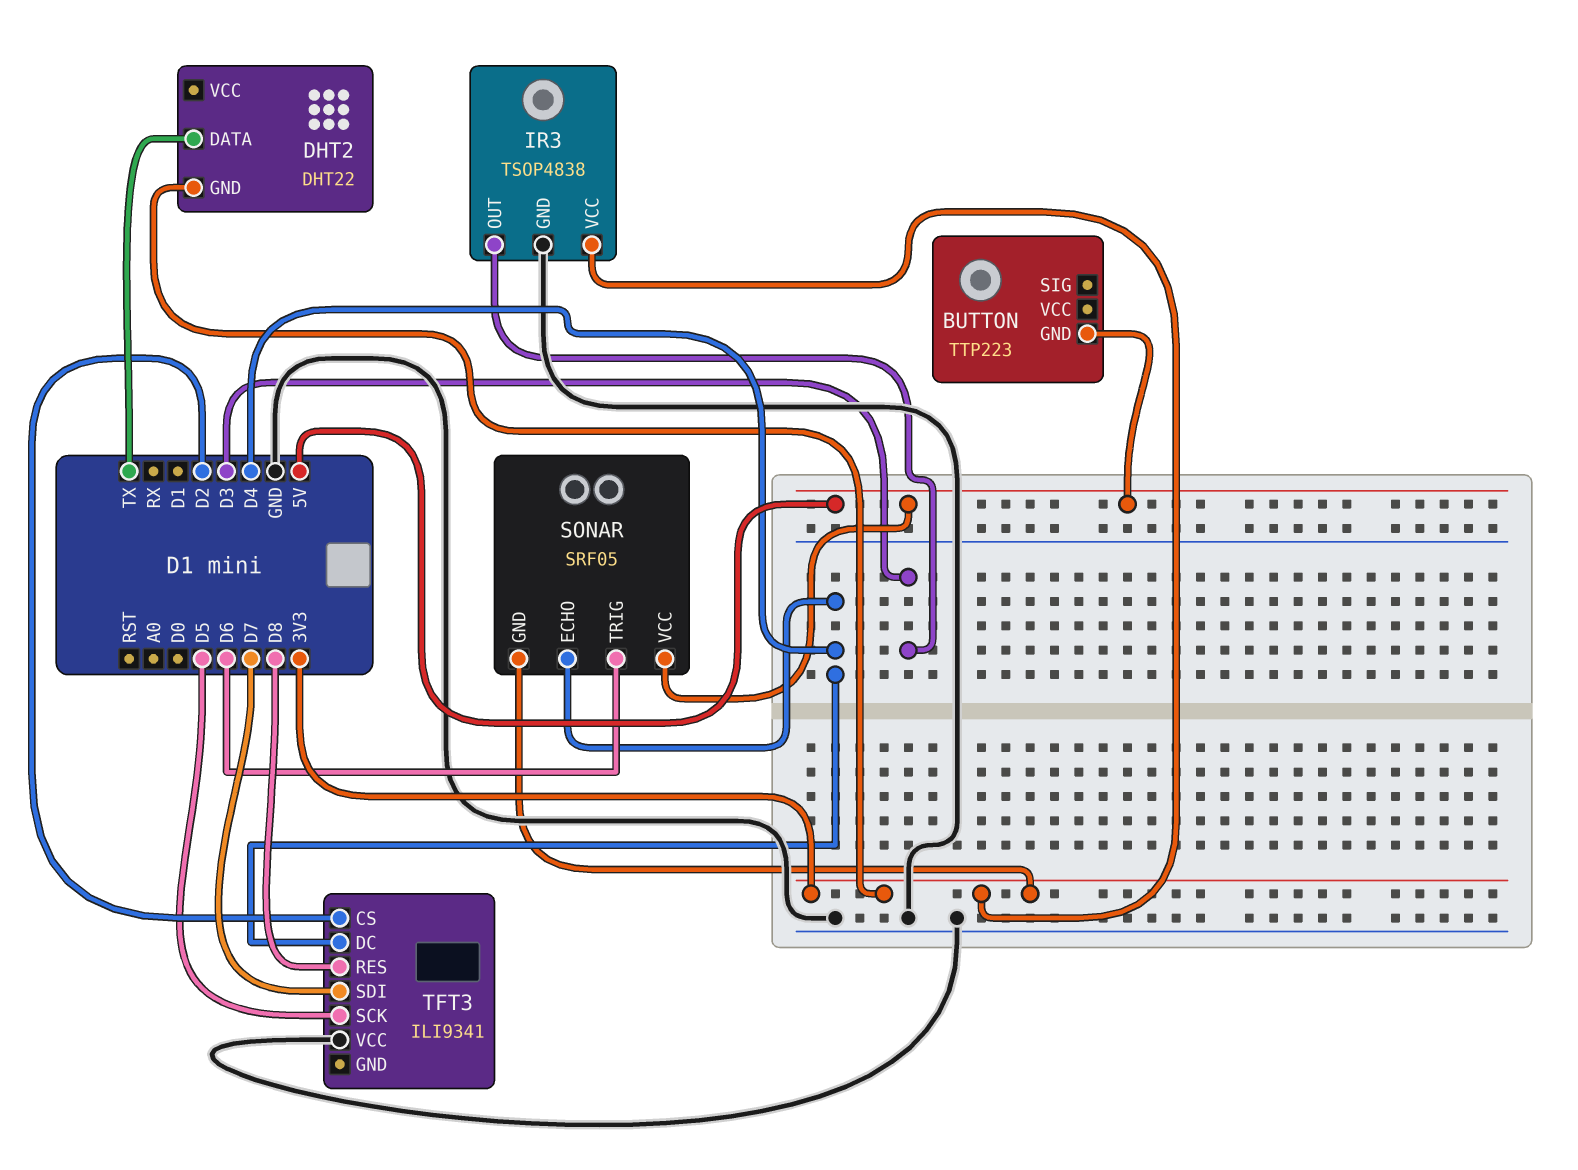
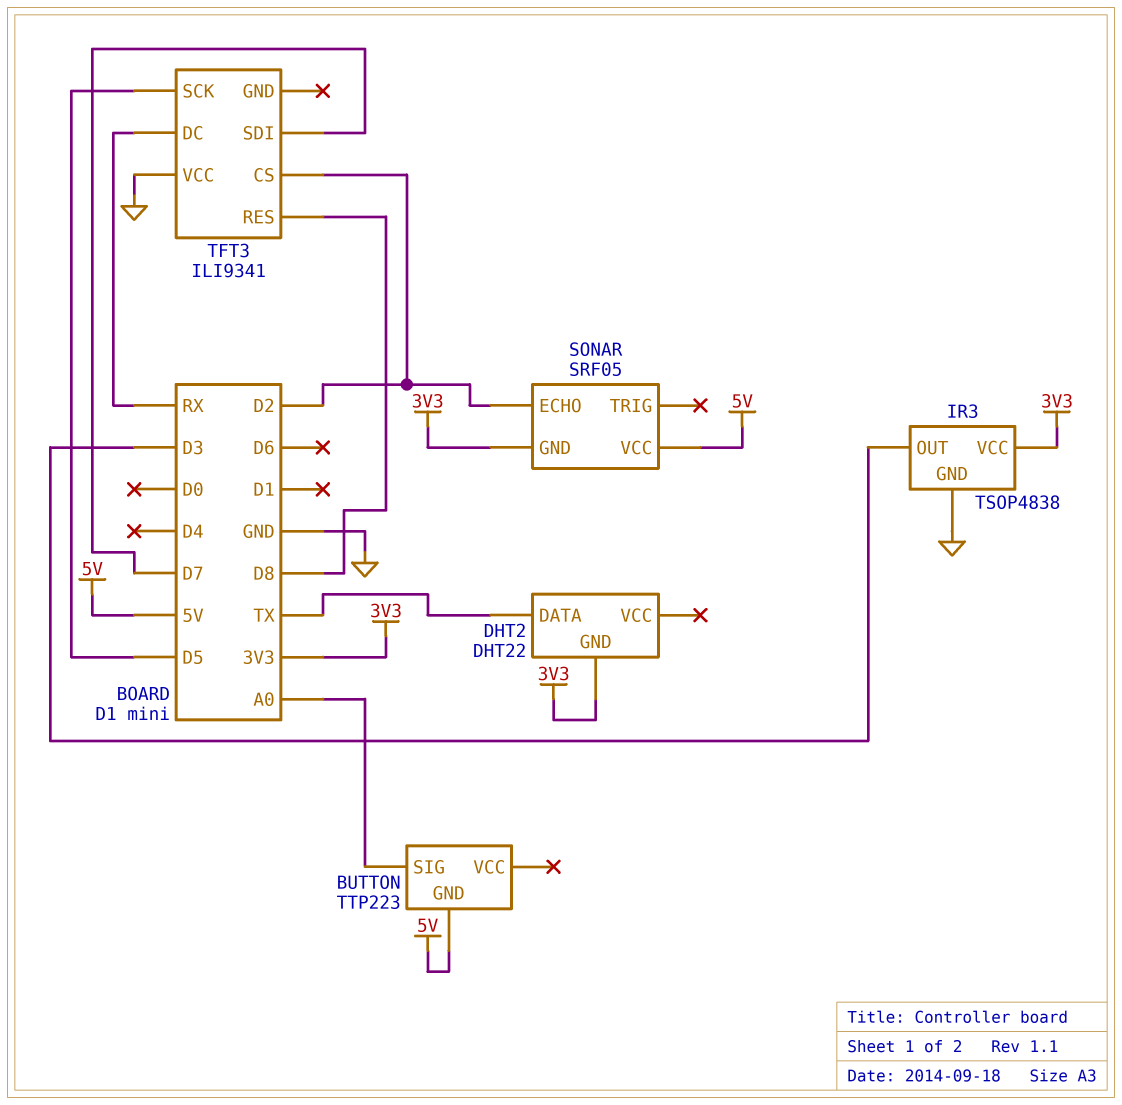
BUTTON pin SIG: none -> A0
SONAR pin ECHO: D4 -> D2
SONAR pin TRIG: D6 -> none
TFT3 pin DC: D4 -> RX

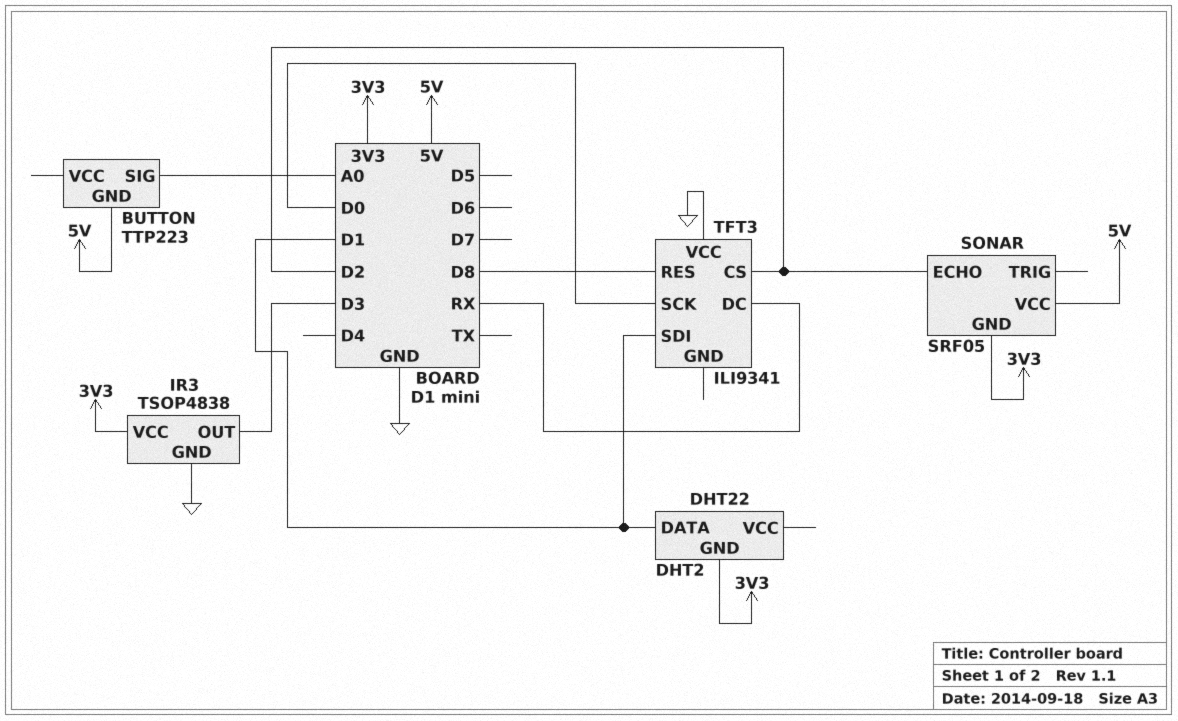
DHT2 pin DATA: TX -> D1
TFT3 pin SCK: D5 -> D0
TFT3 pin SDI: D7 -> D1

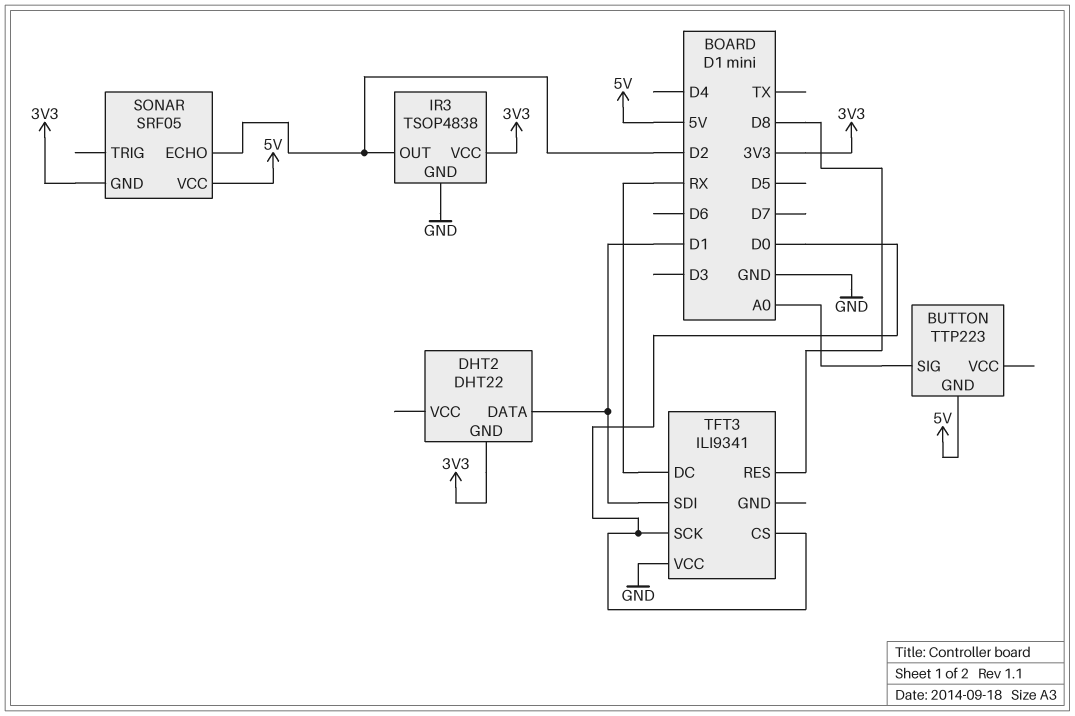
IR3 pin OUT: D3 -> D2
TFT3 pin CS: D2 -> D0

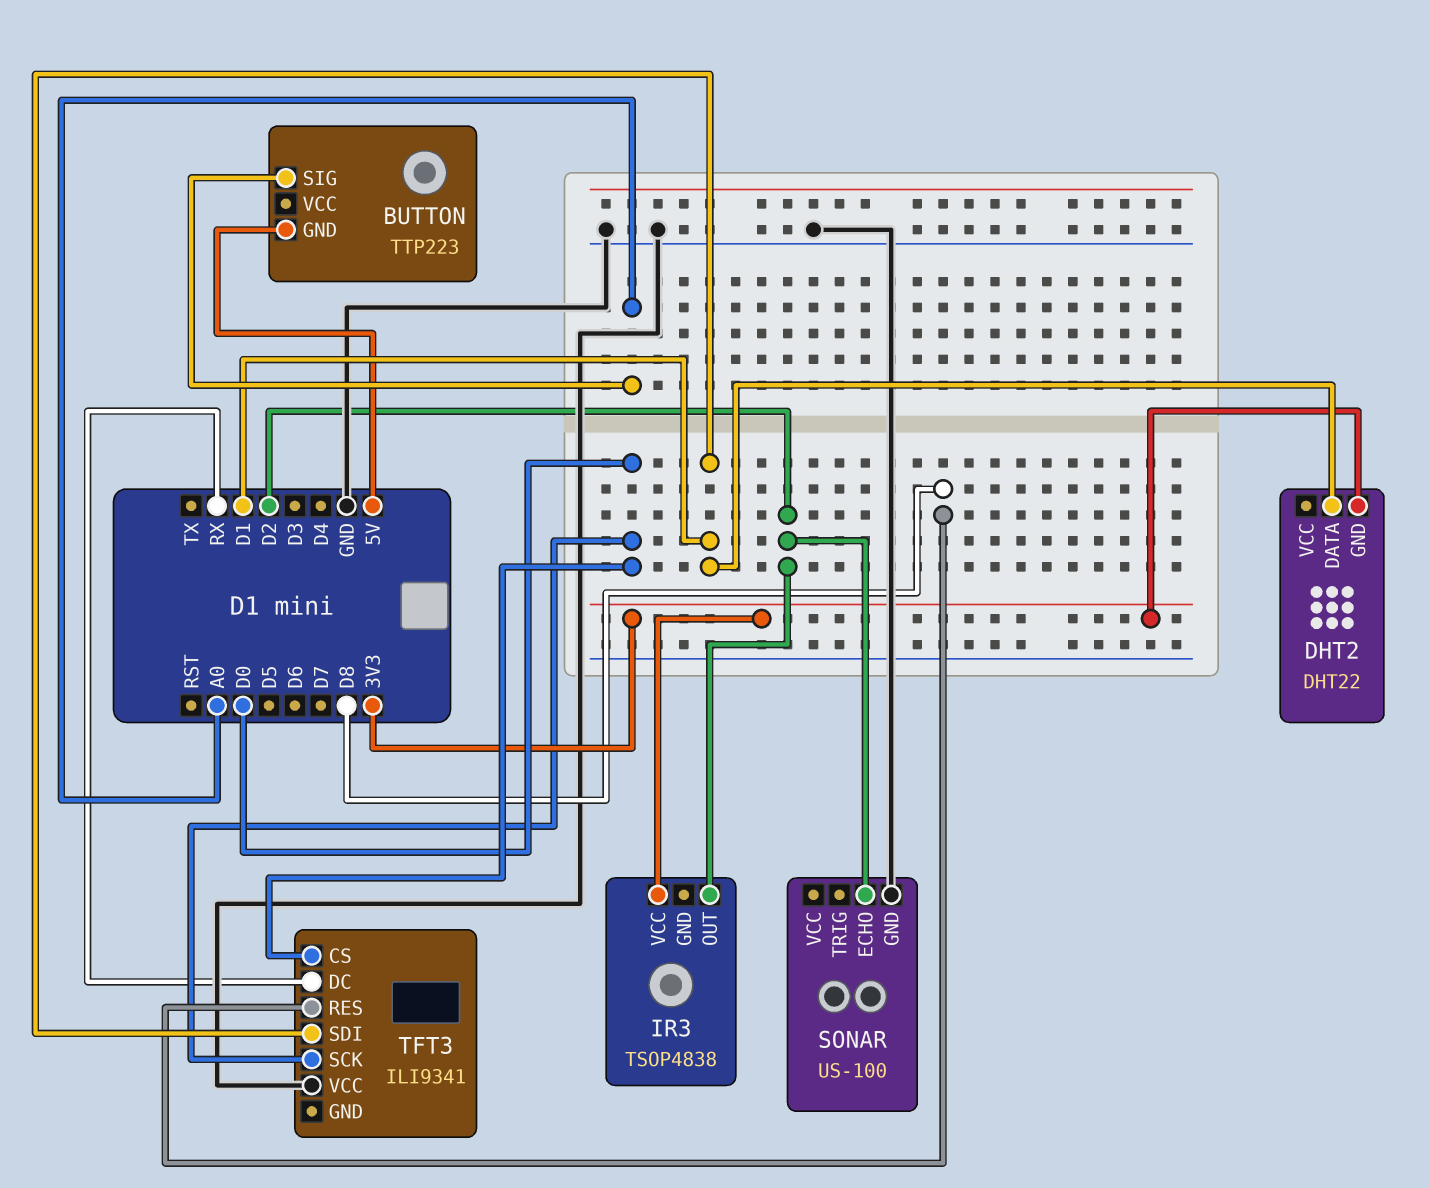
IR3 pin GND: GND -> none
SONAR: SRF05 -> US-100
SONAR pin GND: 3V3 -> GND
SONAR pin VCC: 5V -> none

